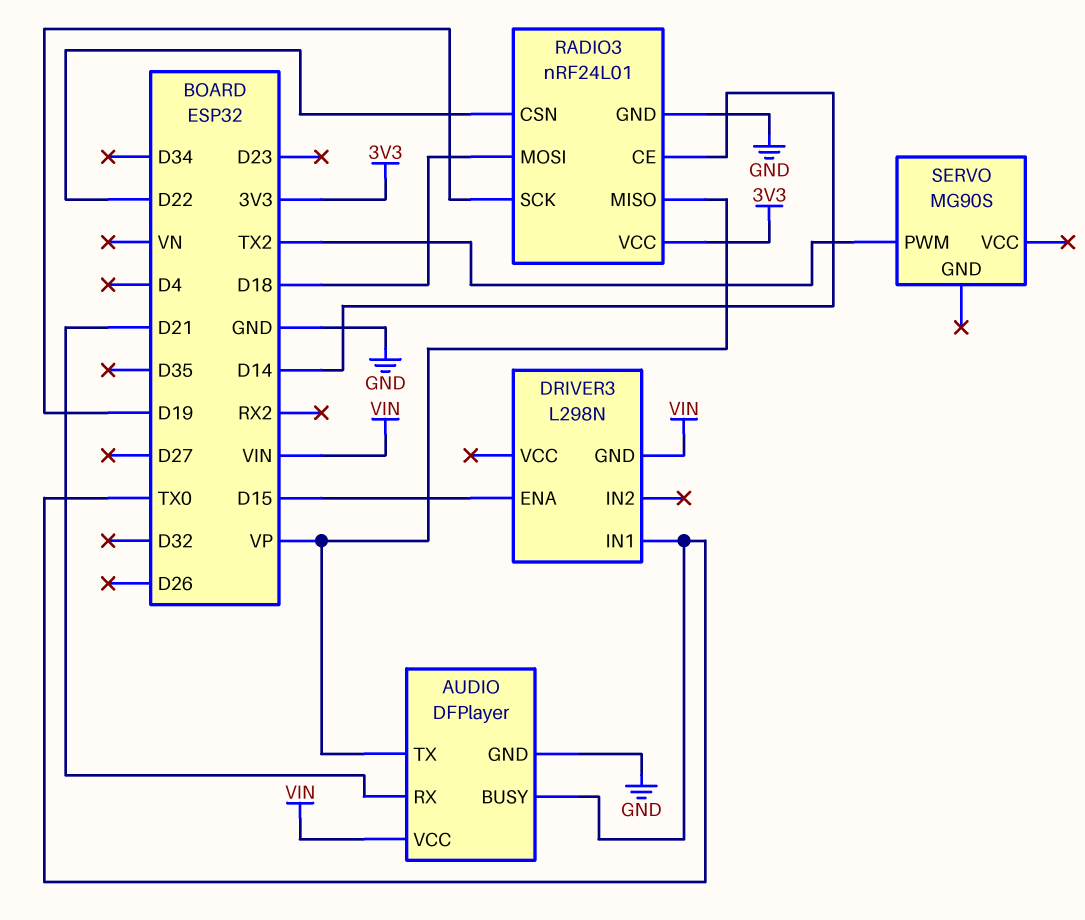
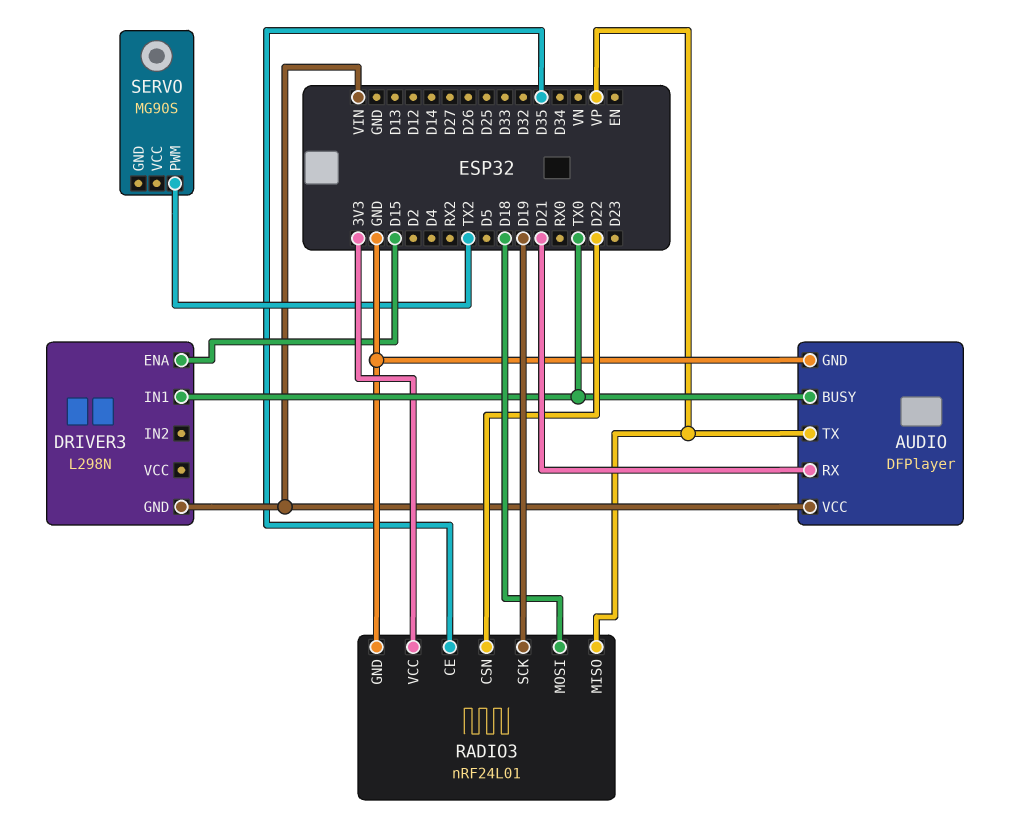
RADIO3 pin CE: D14 -> D35

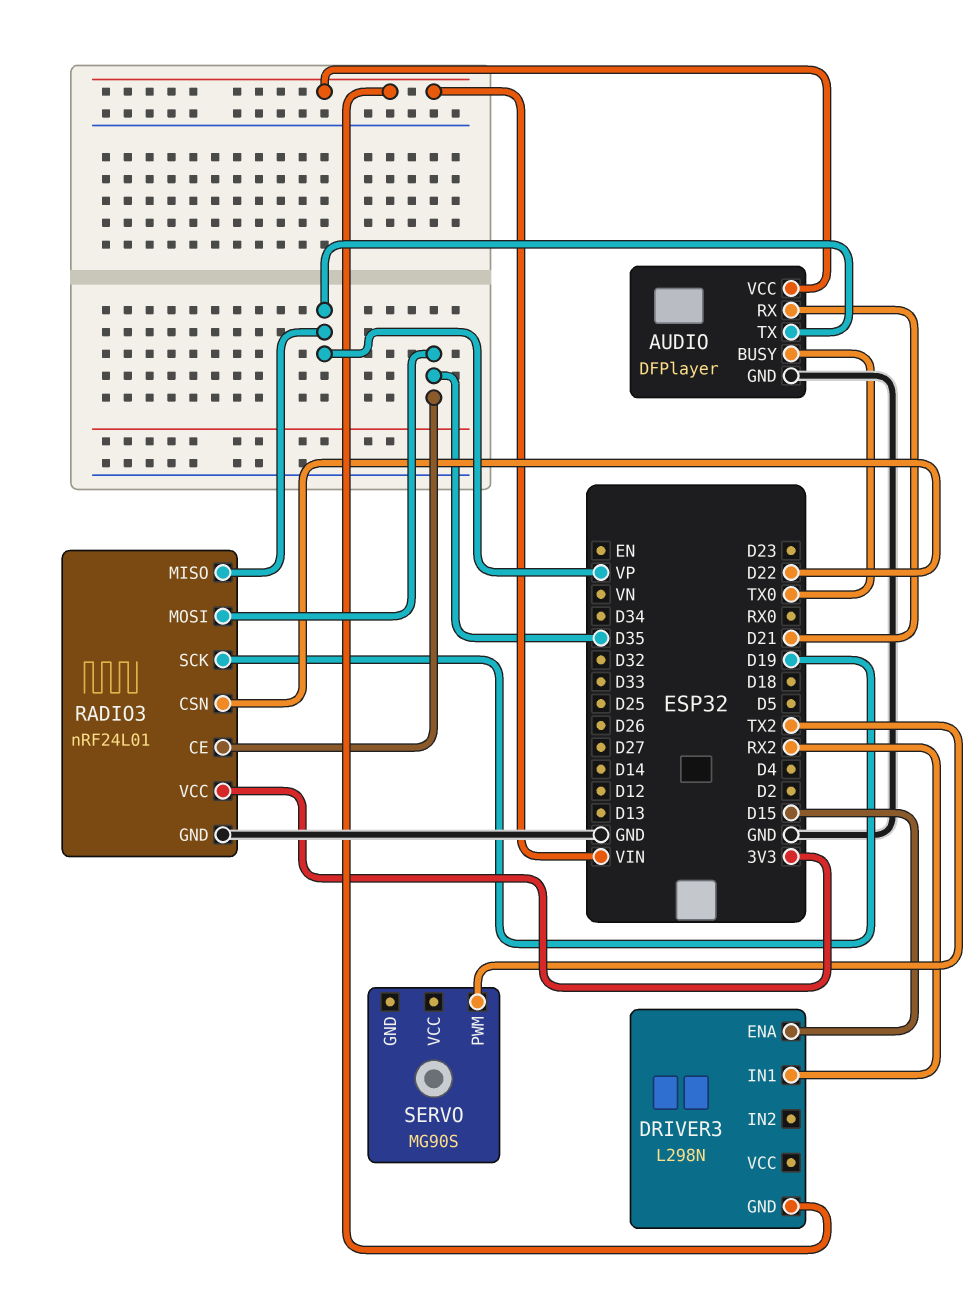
DRIVER3 pin IN1: TX0 -> RX2
RADIO3 pin MOSI: D18 -> D35

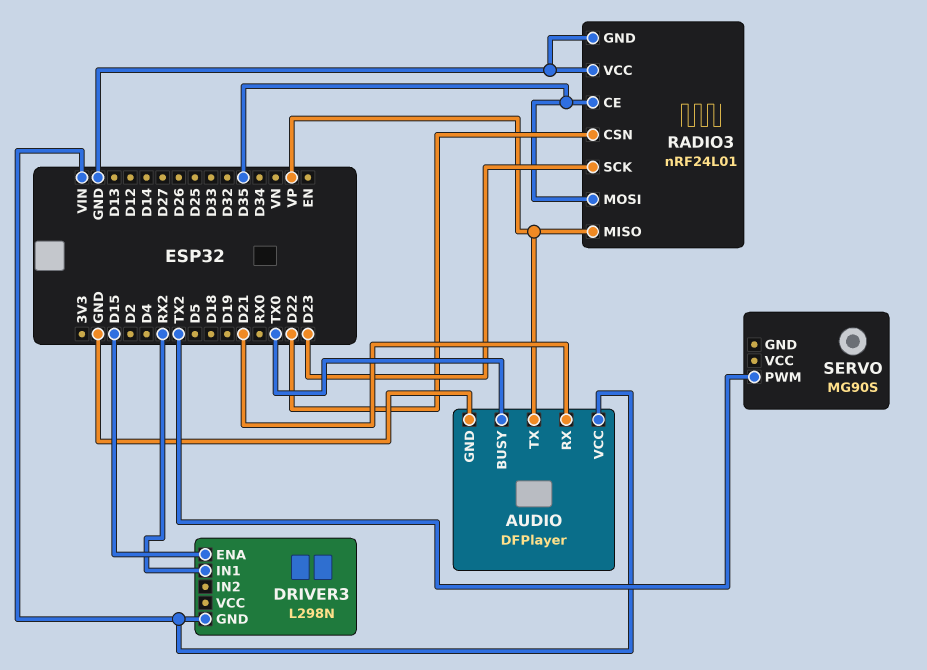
RADIO3 pin SCK: D19 -> D23
RADIO3 pin VCC: 3V3 -> GND

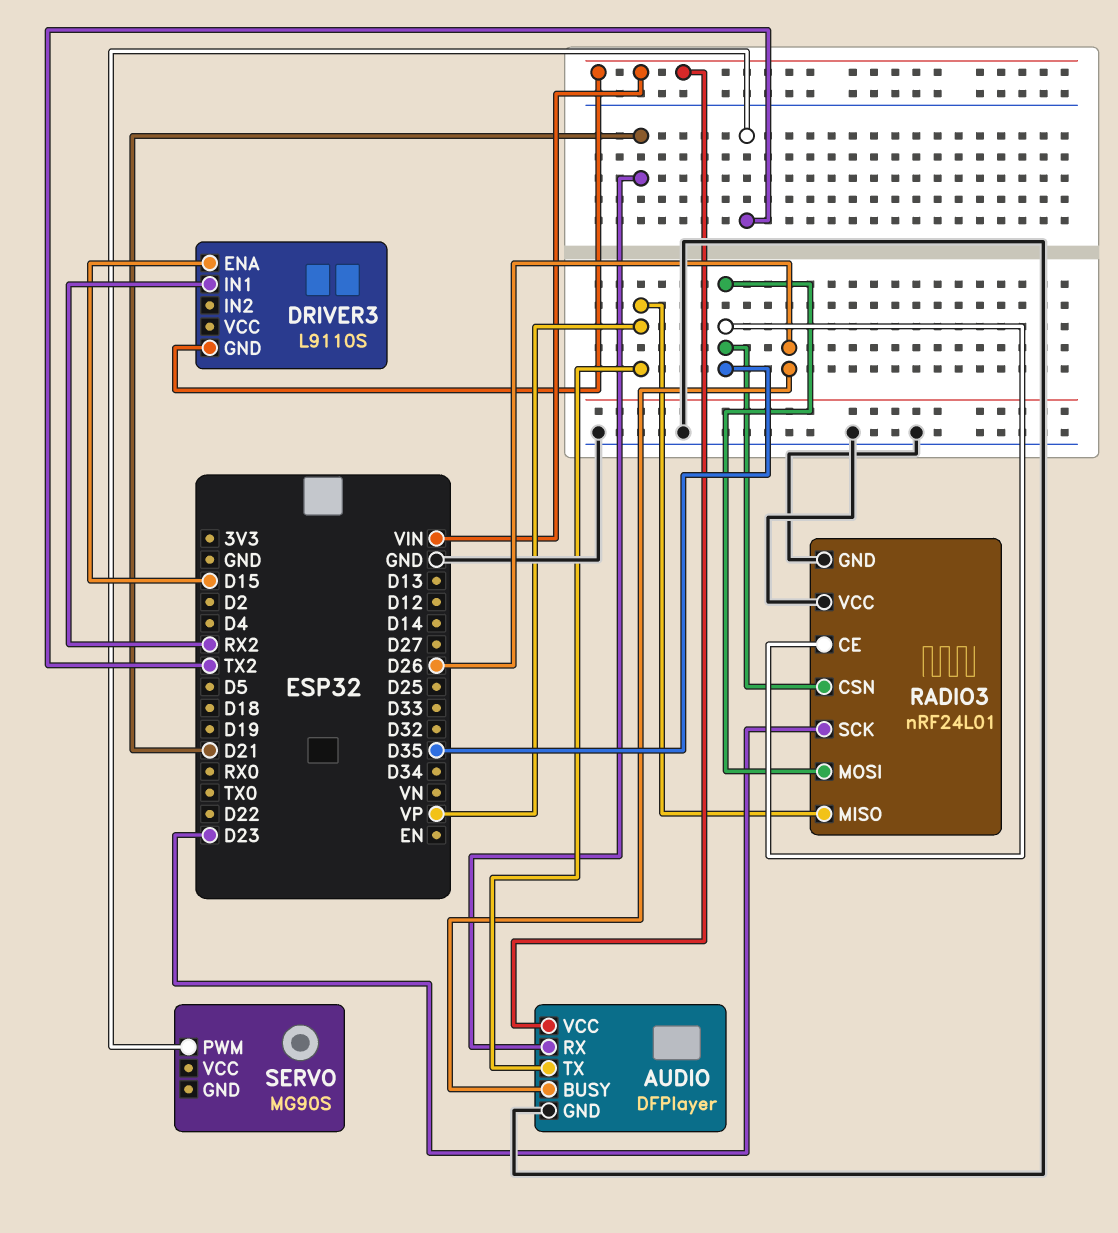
AUDIO pin BUSY: TX0 -> D26
DRIVER3: L298N -> L9110S
RADIO3 pin CSN: D22 -> D35

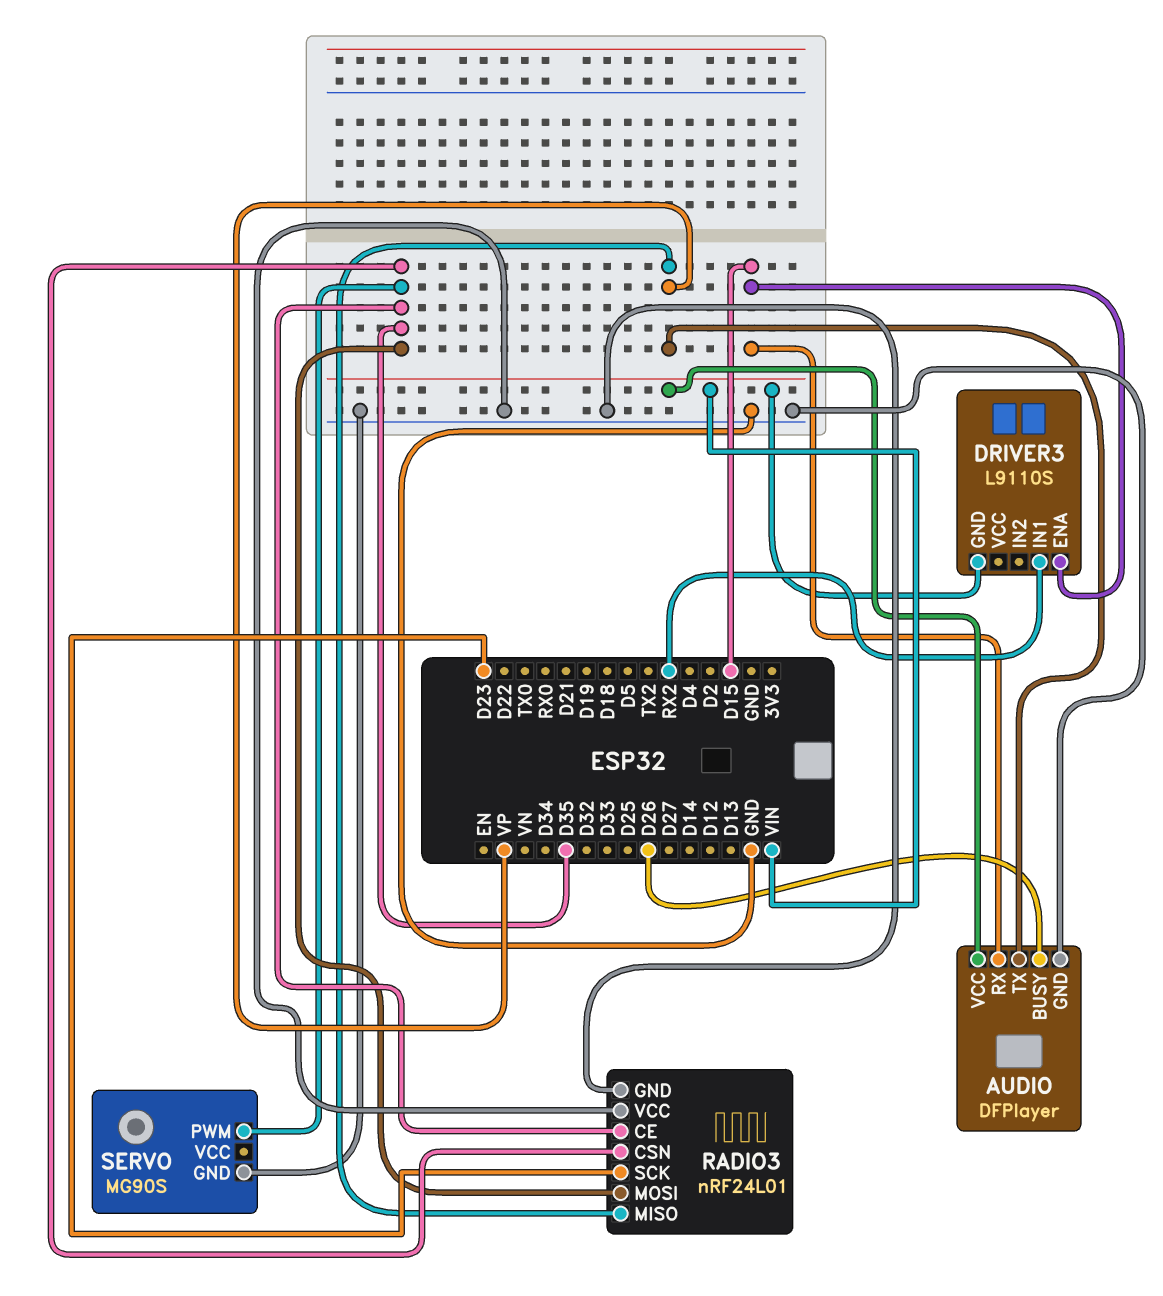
AUDIO pin RX: D21 -> D15
SERVO pin GND: none -> GND
SERVO pin PWM: TX2 -> D35

